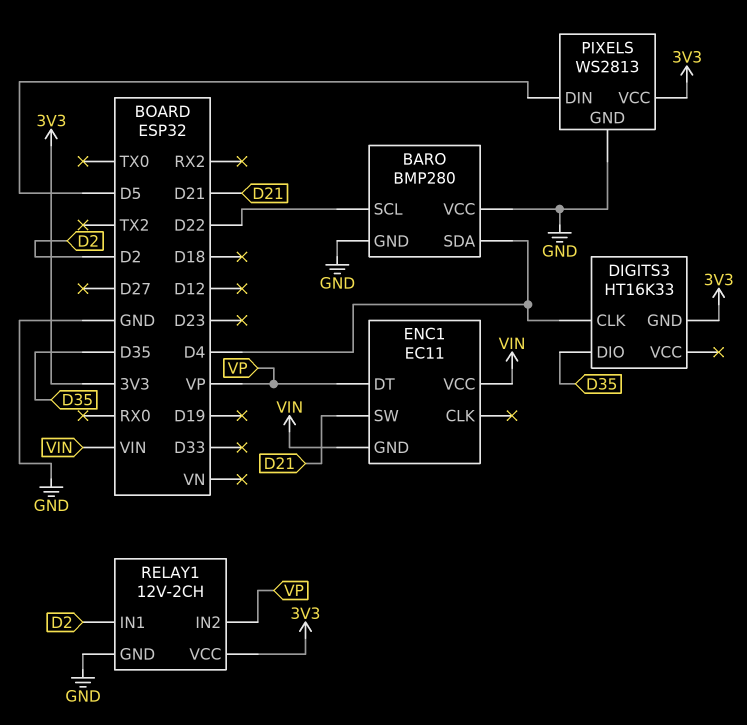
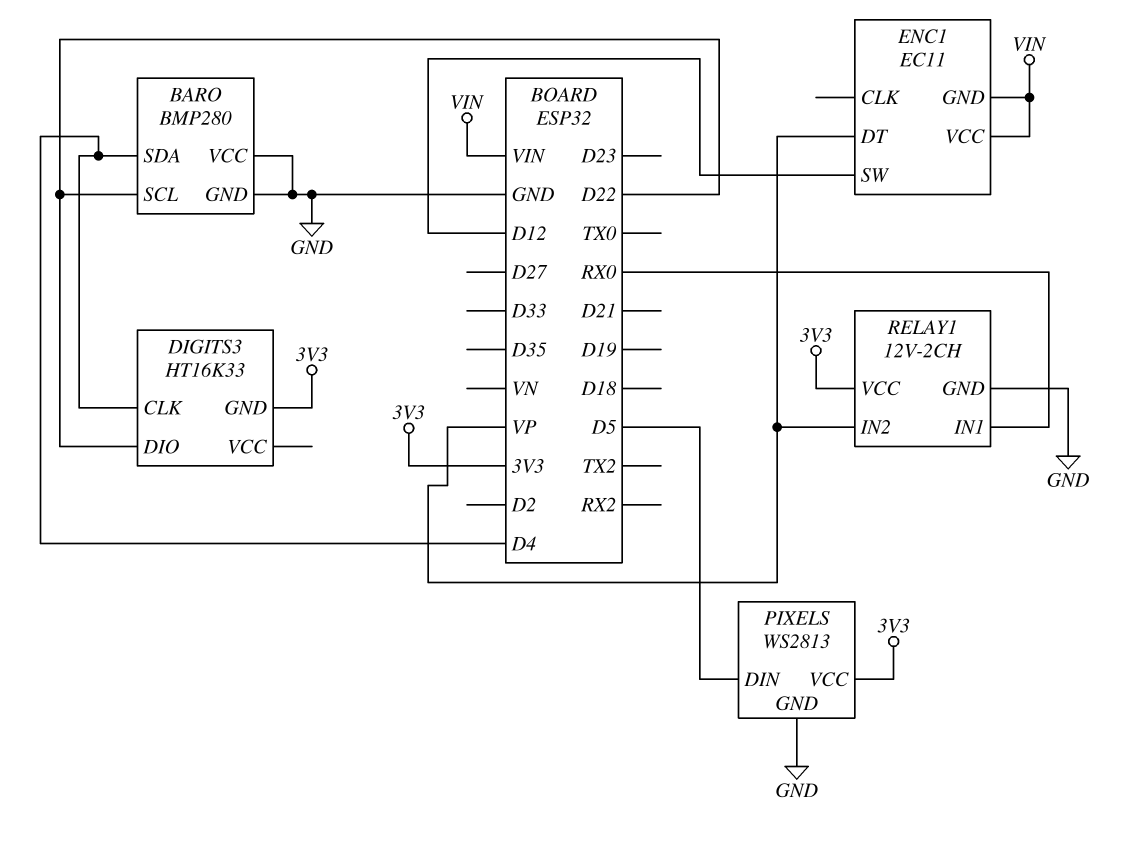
DIGITS3 pin DIO: D35 -> D22
ENC1 pin SW: D21 -> D12
RELAY1 pin IN1: D2 -> RX0

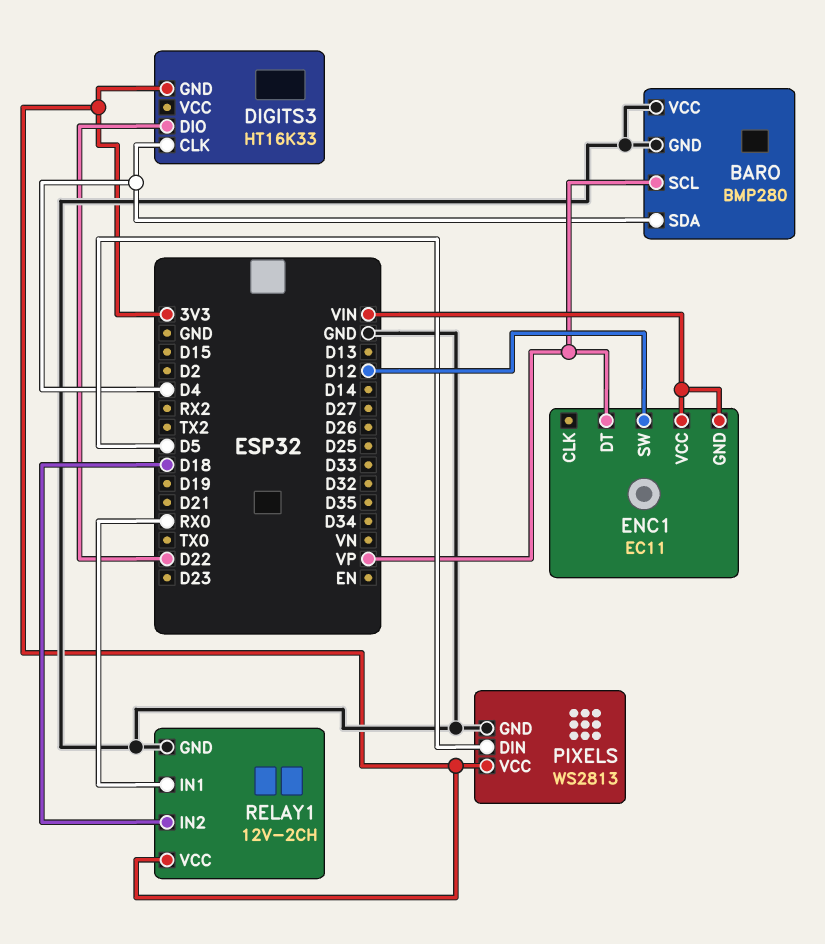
BARO pin SCL: D22 -> VP
RELAY1 pin IN2: VP -> D18

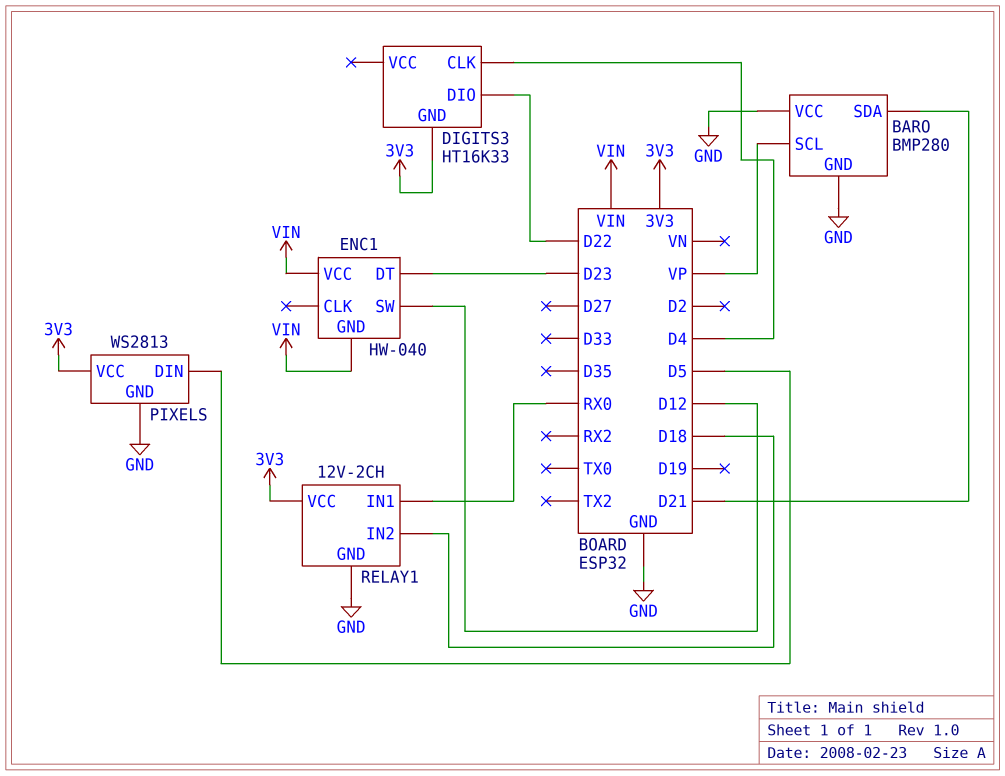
BARO pin SDA: D4 -> D21
ENC1: EC11 -> HW-040
ENC1 pin DT: VP -> D23

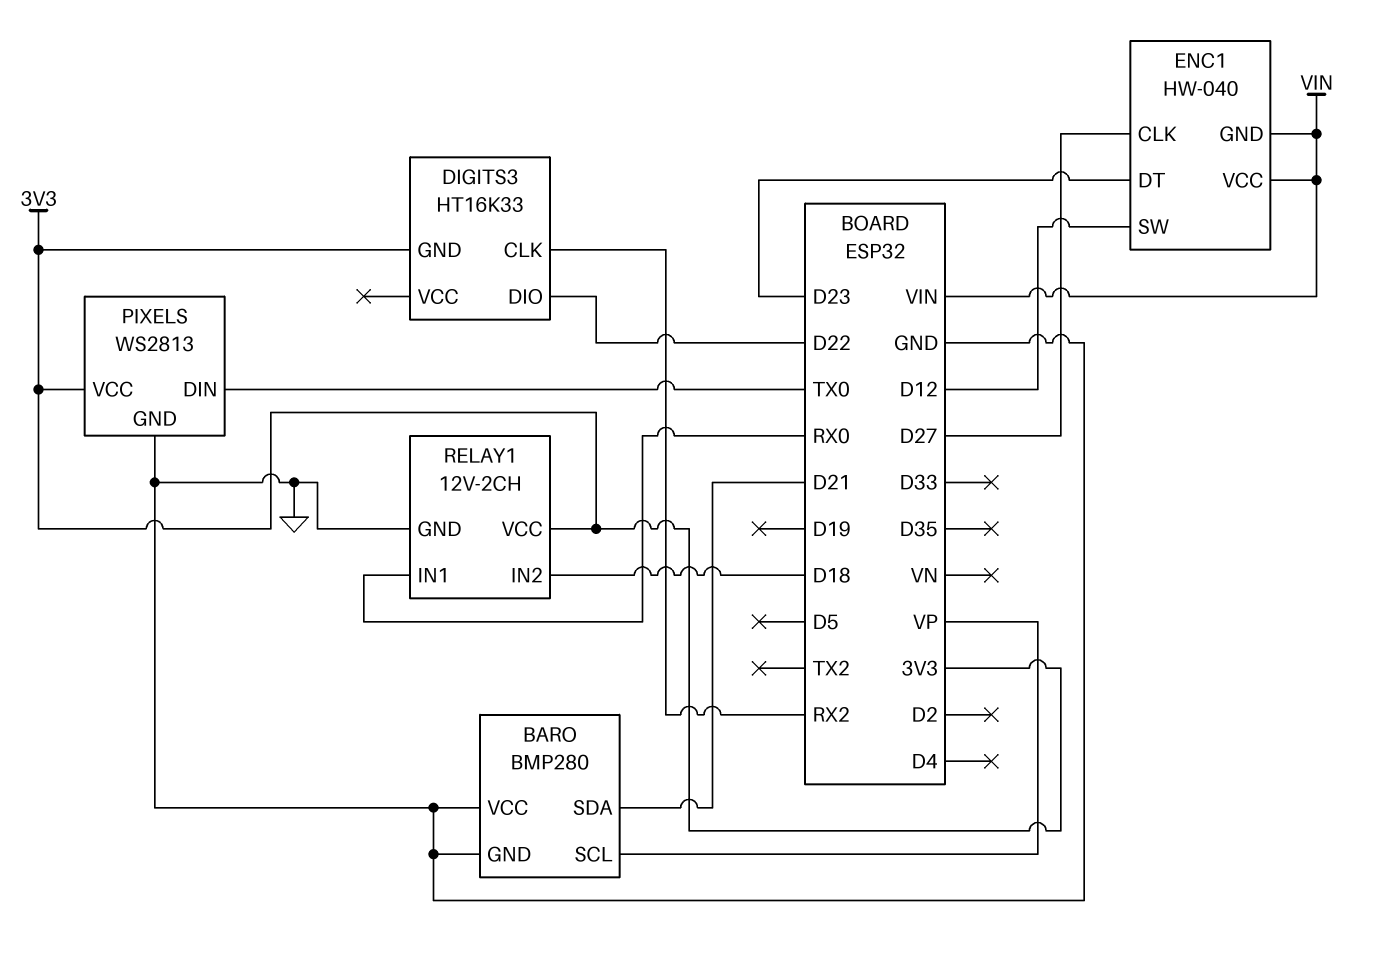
DIGITS3 pin CLK: D4 -> RX2
ENC1 pin CLK: none -> D27
PIXELS pin DIN: D5 -> TX0

